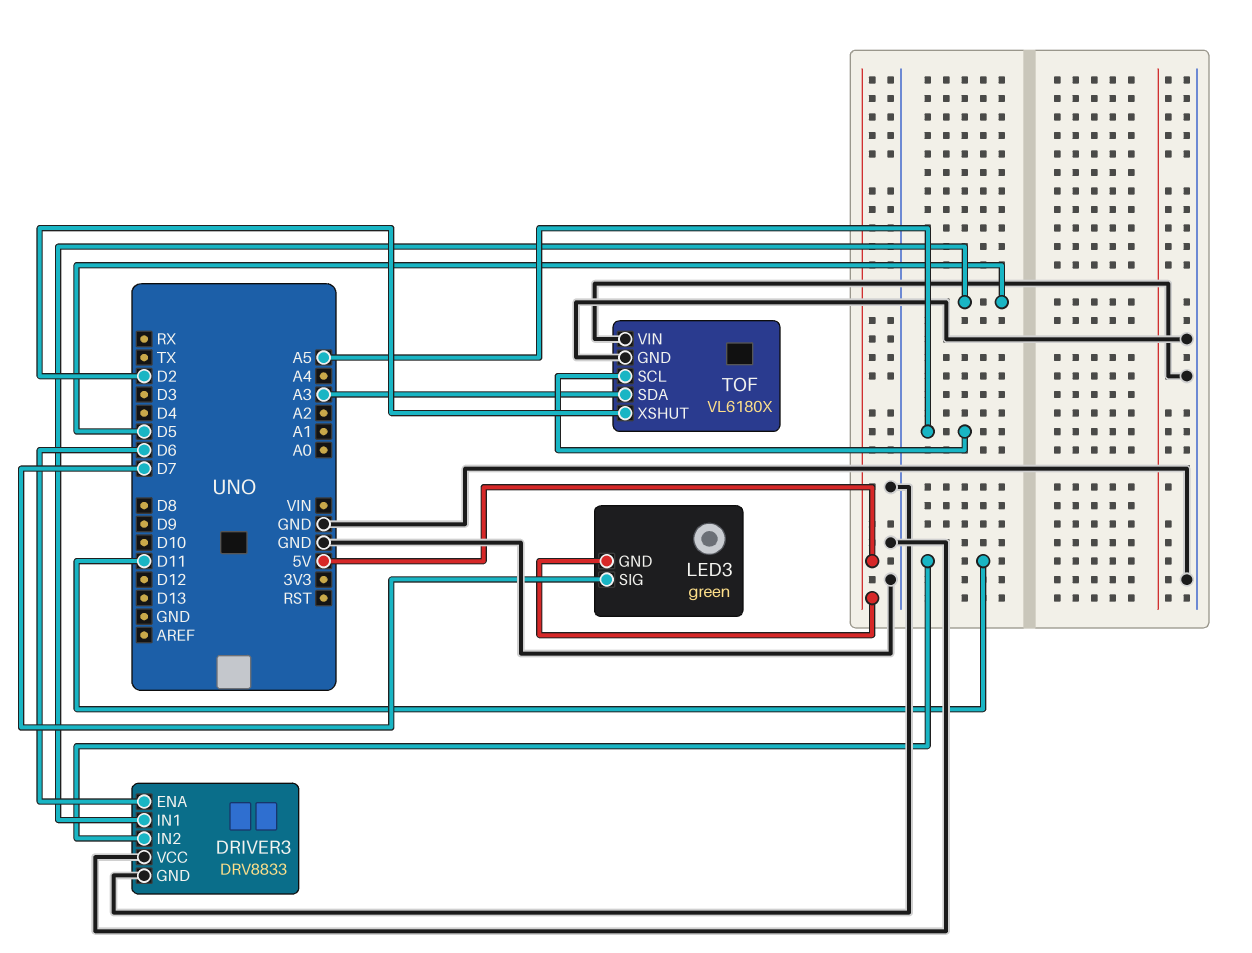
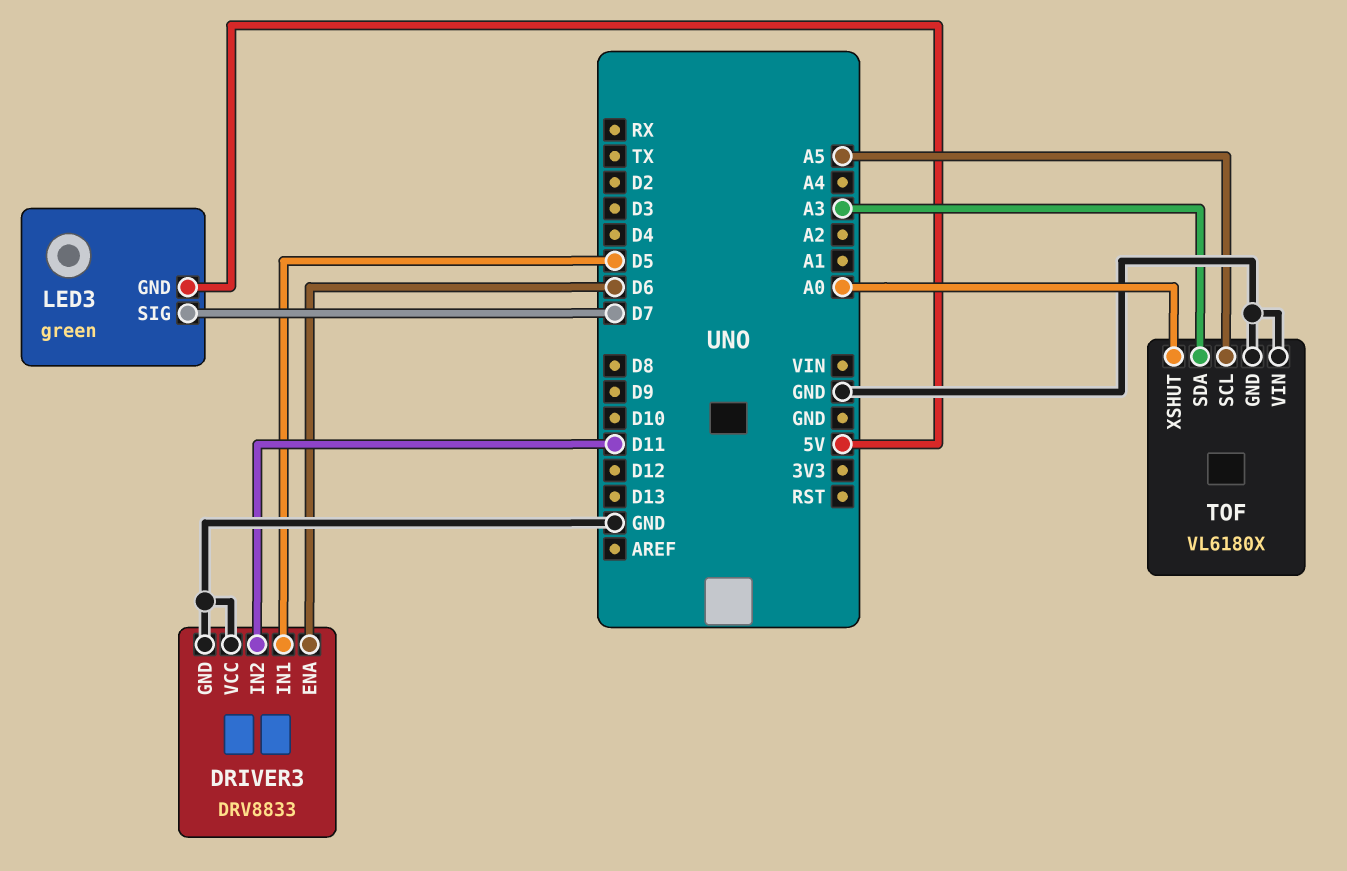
TOF pin XSHUT: D2 -> A0

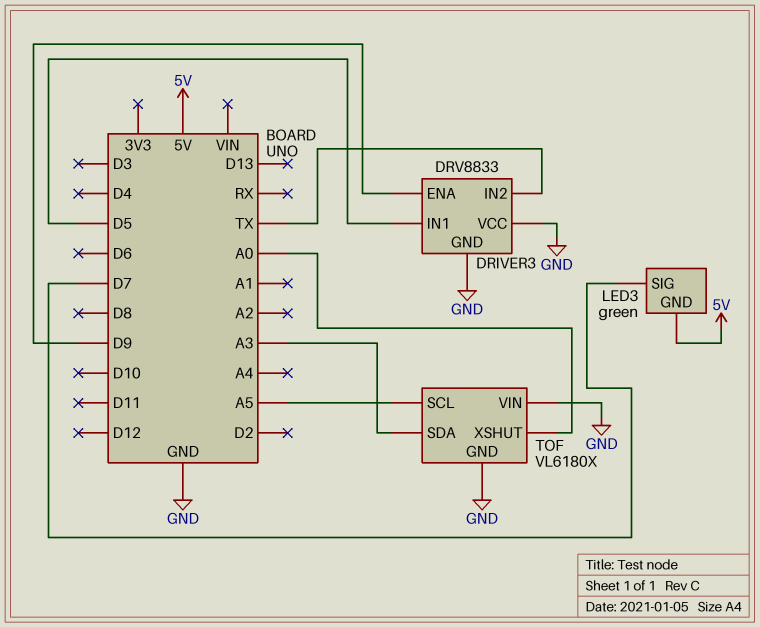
DRIVER3 pin ENA: D6 -> D9
DRIVER3 pin IN2: D11 -> TX

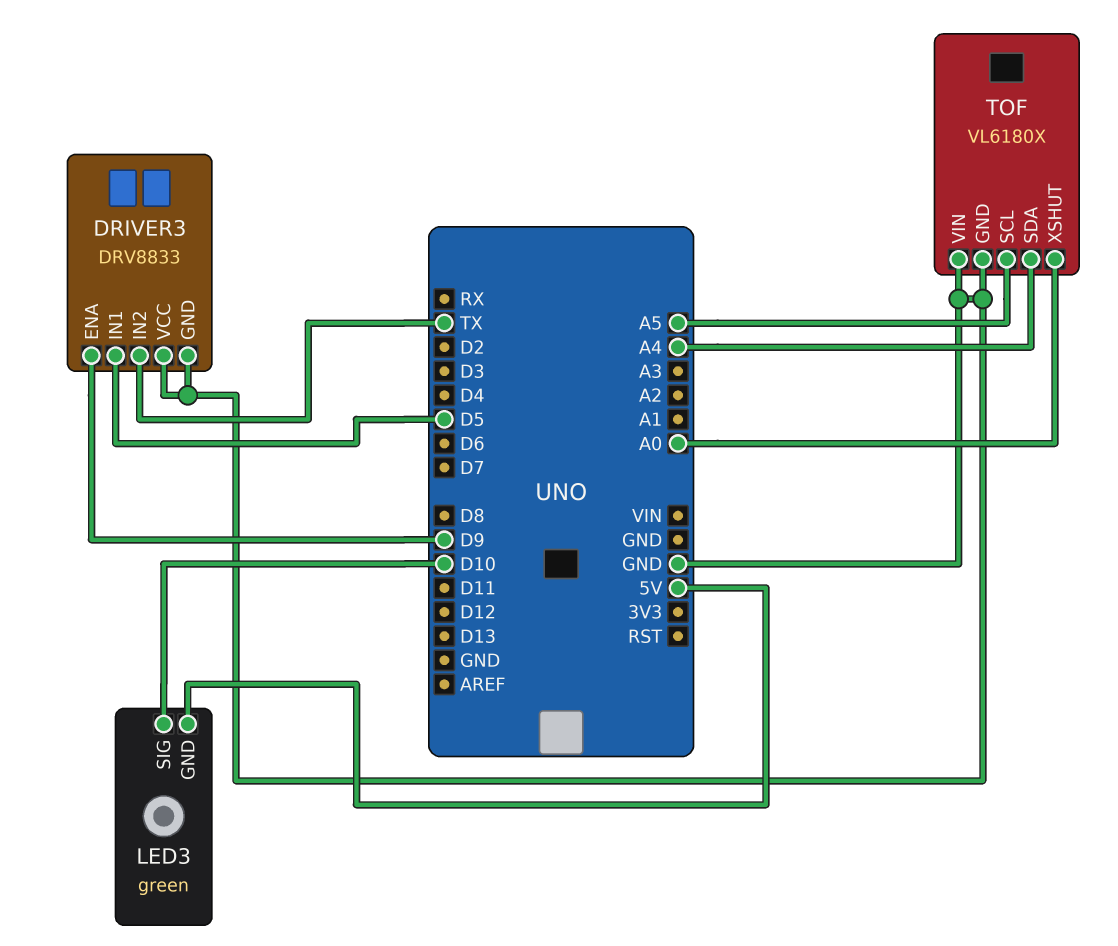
LED3 pin SIG: D7 -> D10
TOF pin SDA: A3 -> A4

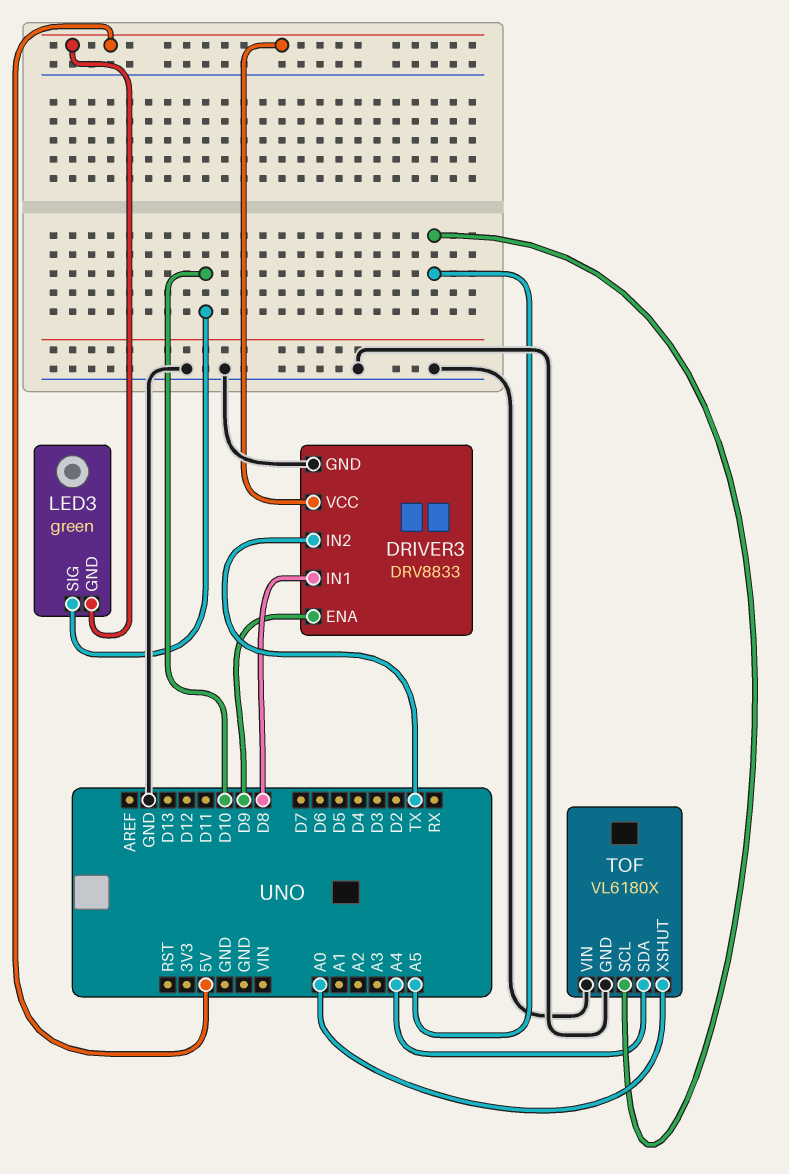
DRIVER3 pin IN1: D5 -> D8
DRIVER3 pin VCC: GND -> 5V

